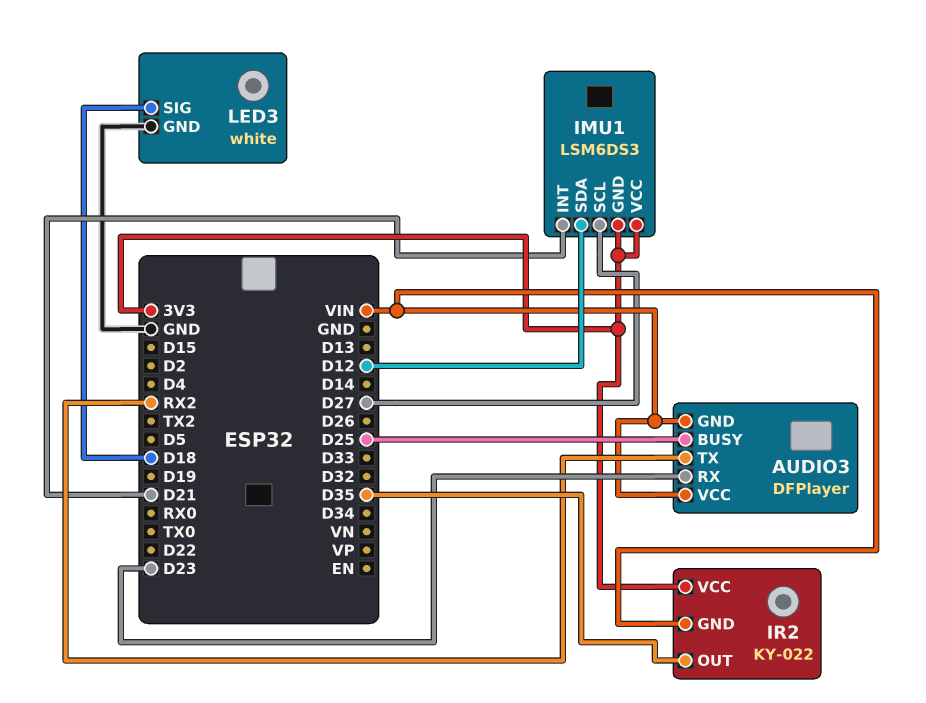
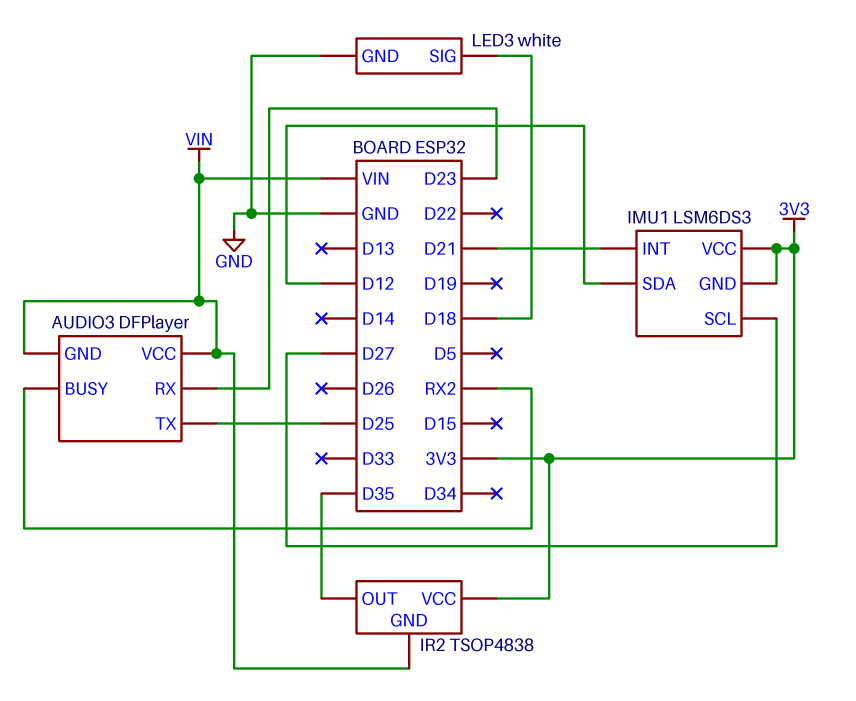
AUDIO3 pin BUSY: D25 -> RX2
AUDIO3 pin TX: RX2 -> D25
IR2: KY-022 -> TSOP4838

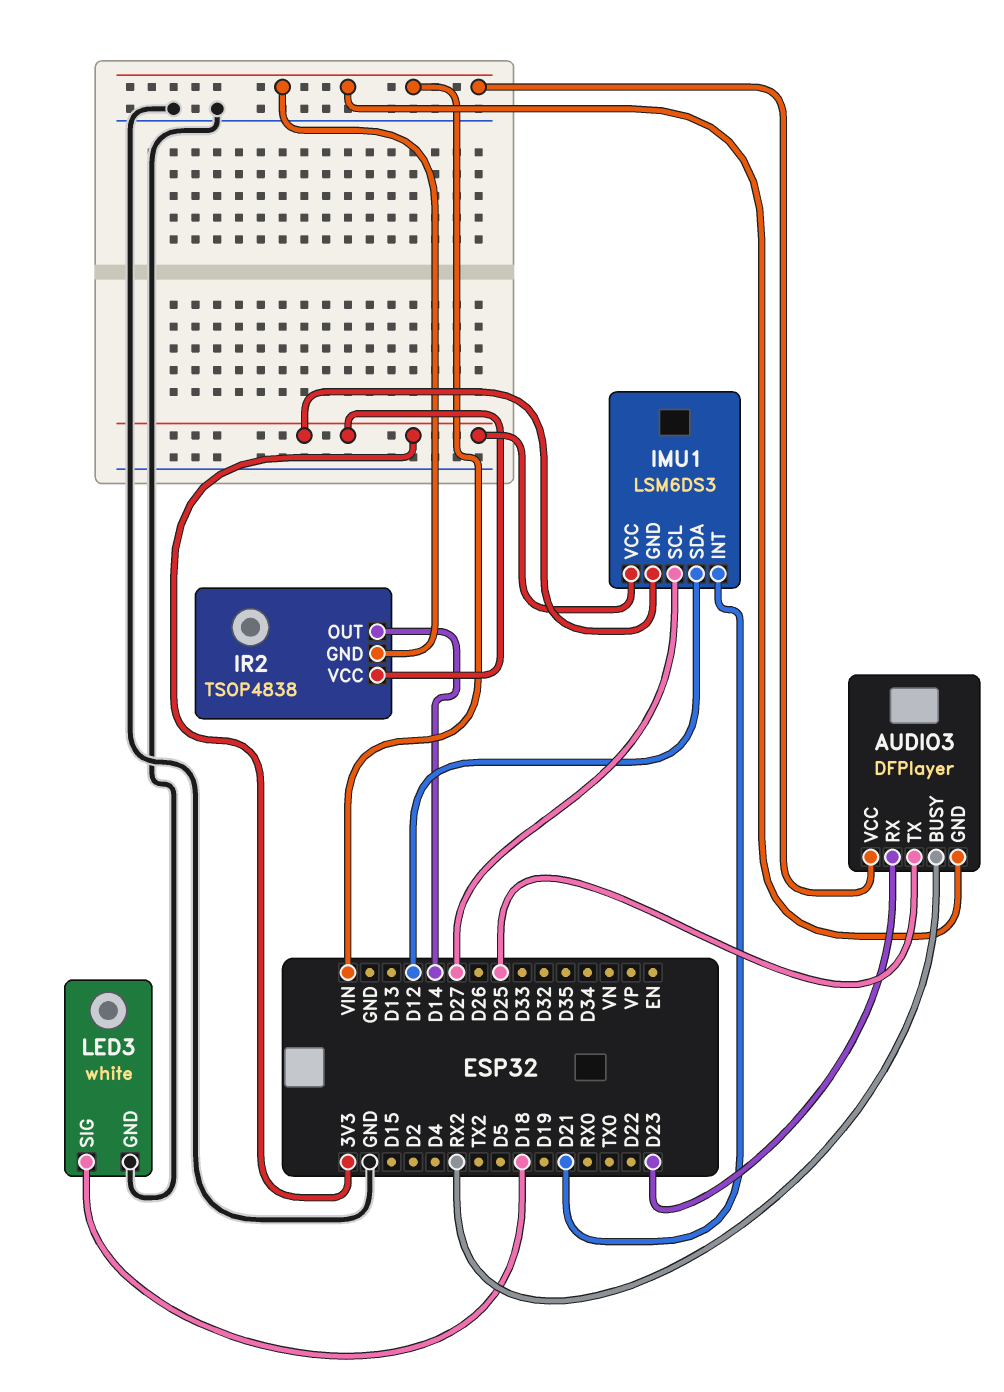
IR2 pin OUT: D35 -> D14

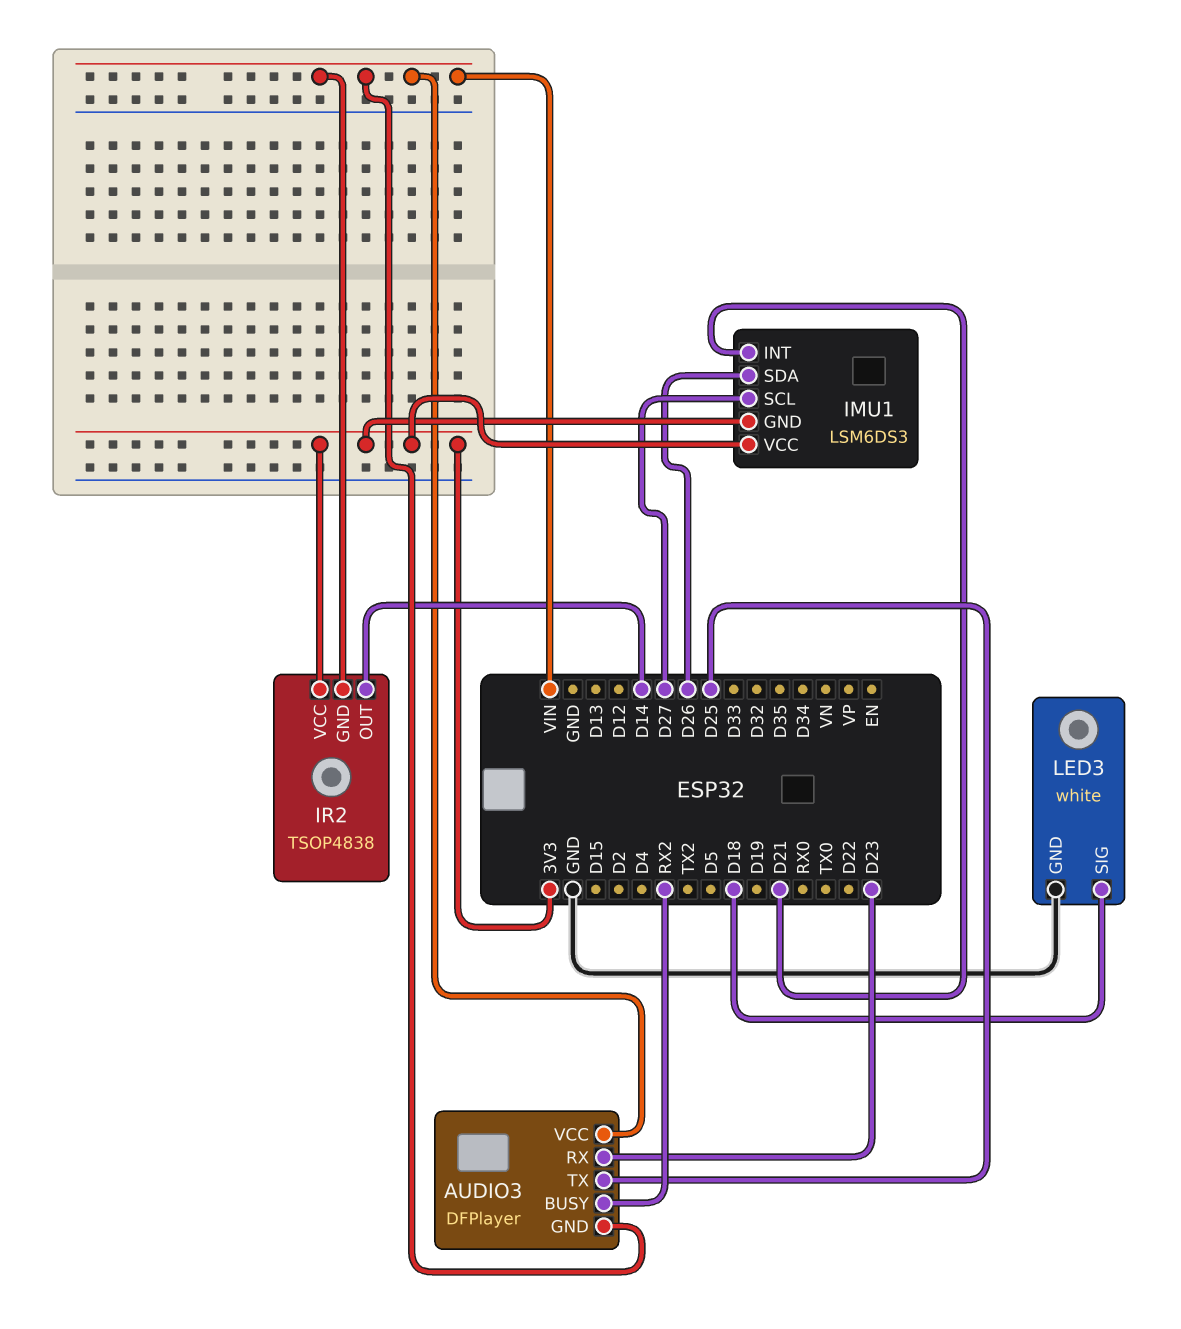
IMU1 pin SDA: D12 -> D26

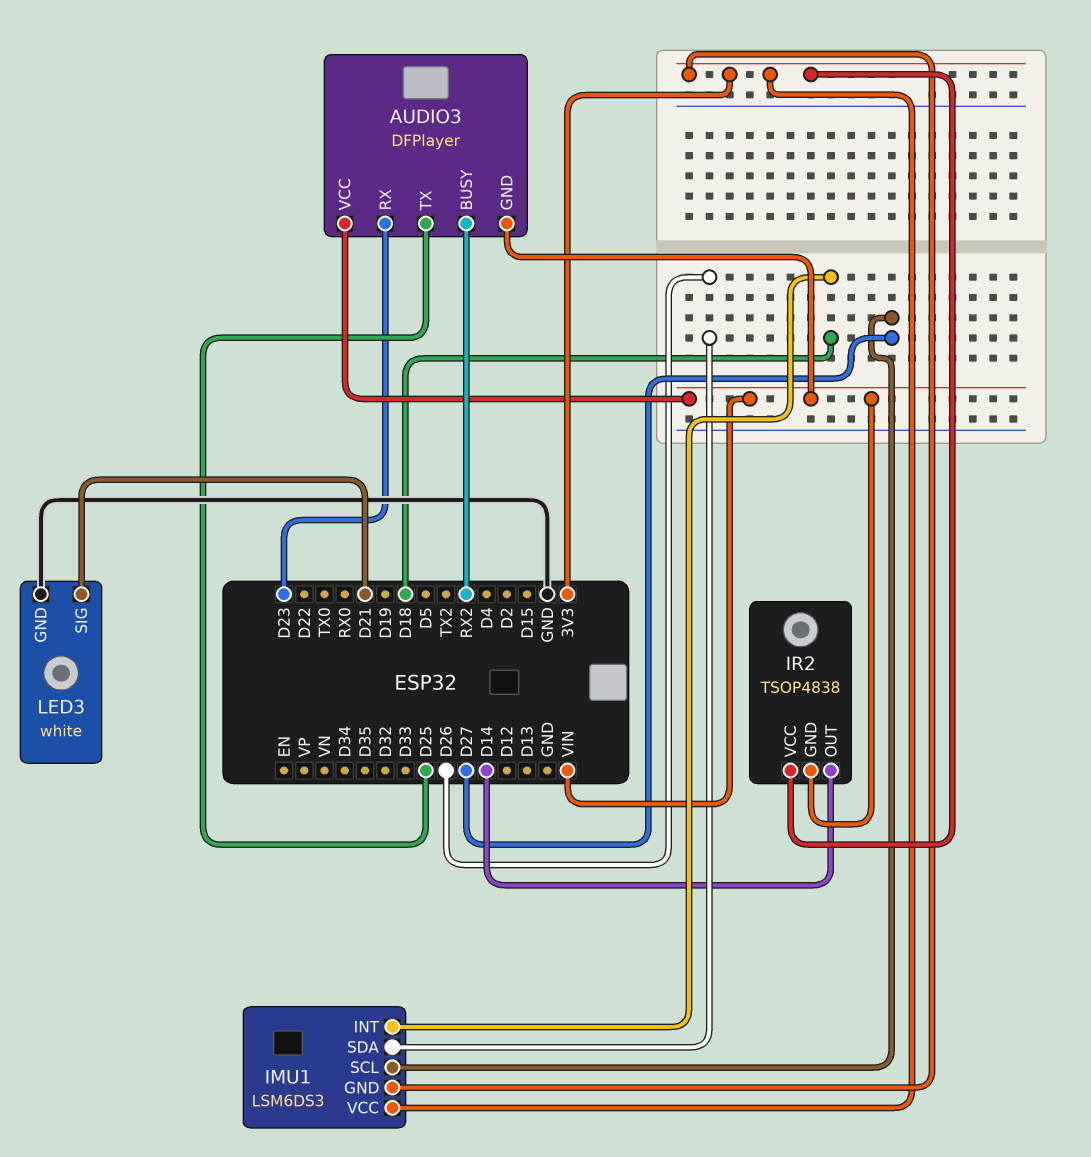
IMU1 pin INT: D21 -> D18
LED3 pin SIG: D18 -> D21

